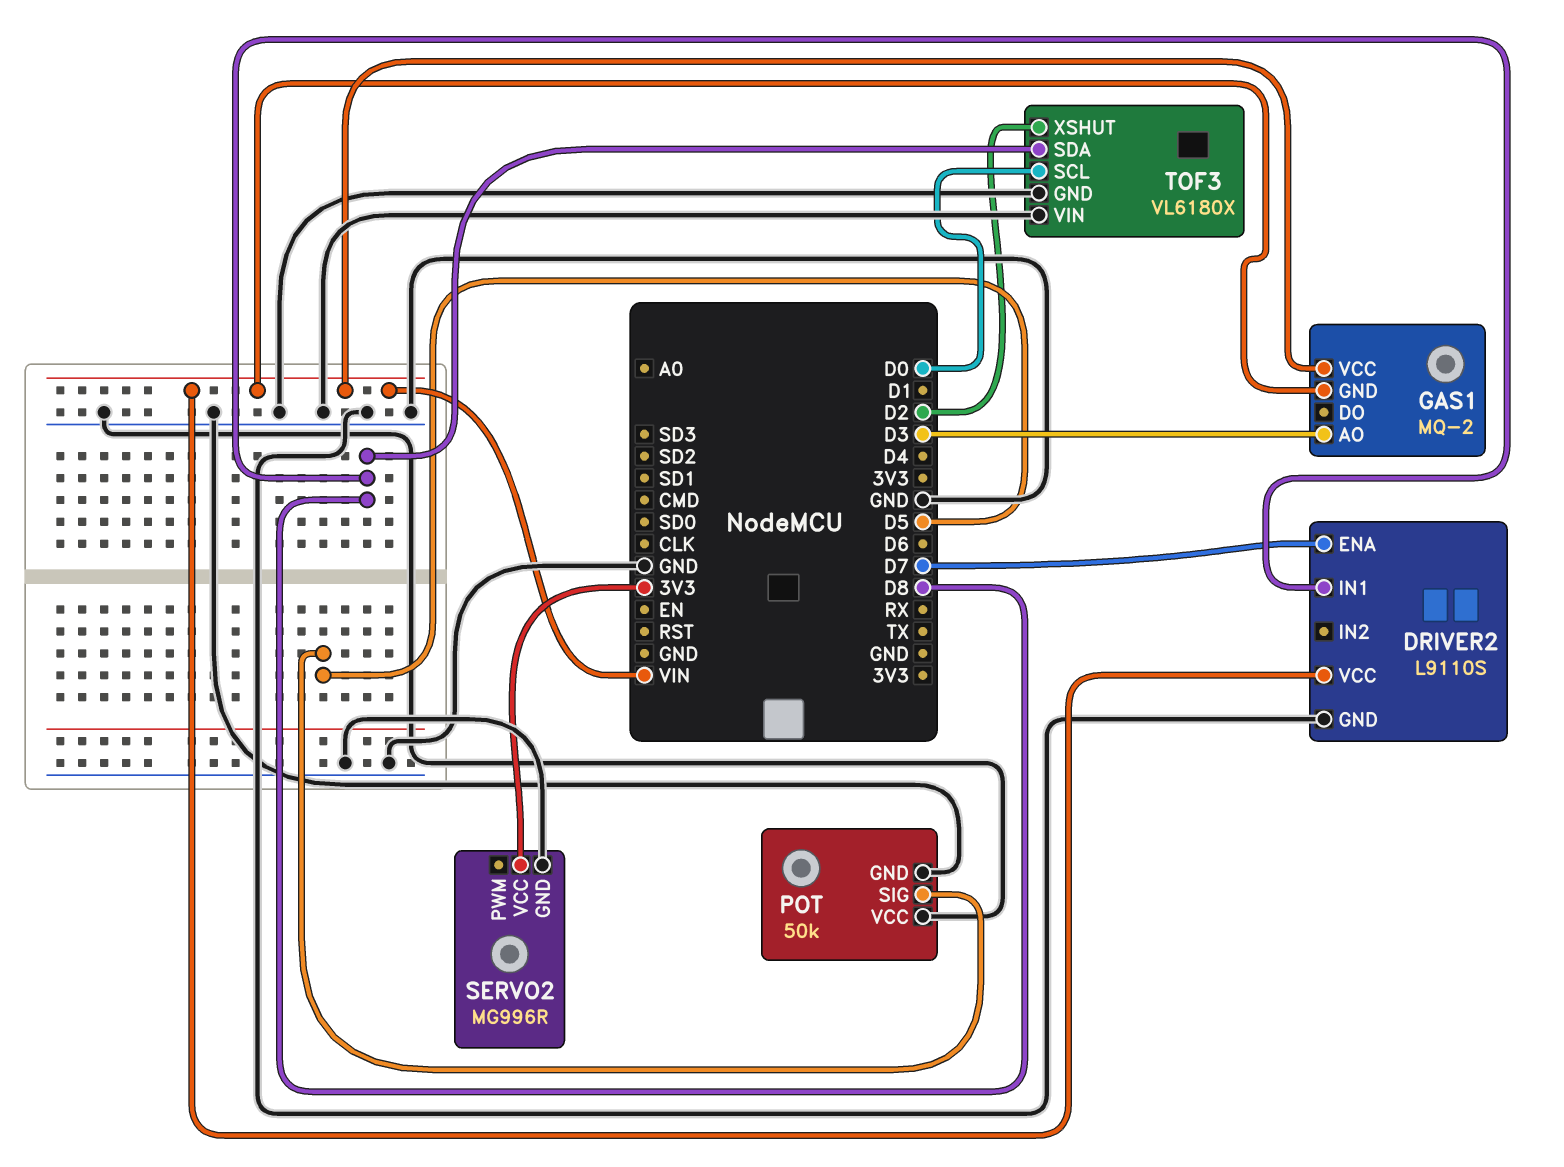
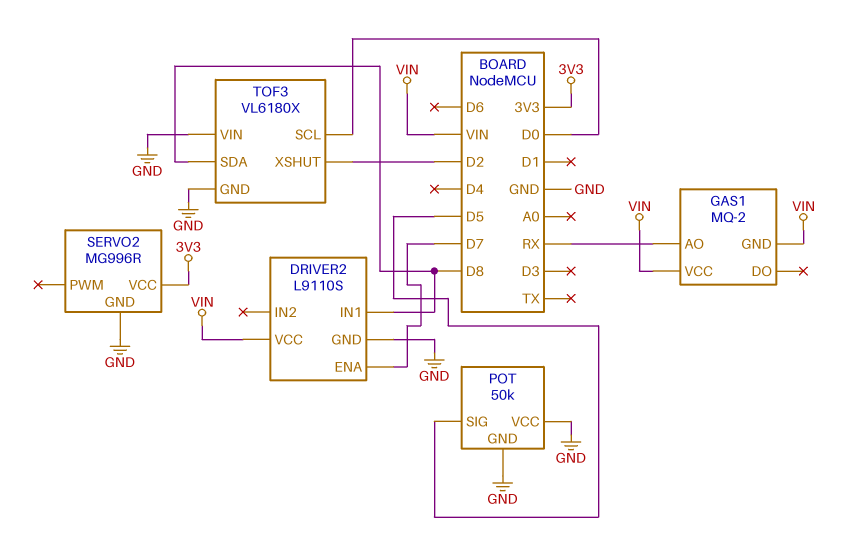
GAS1 pin AO: D3 -> RX

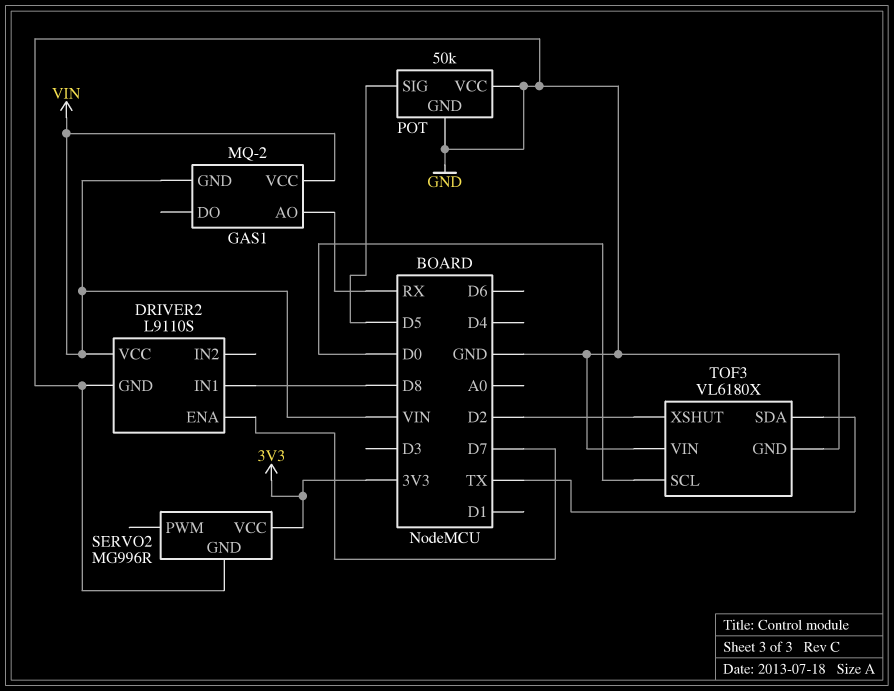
TOF3 pin SDA: D8 -> TX

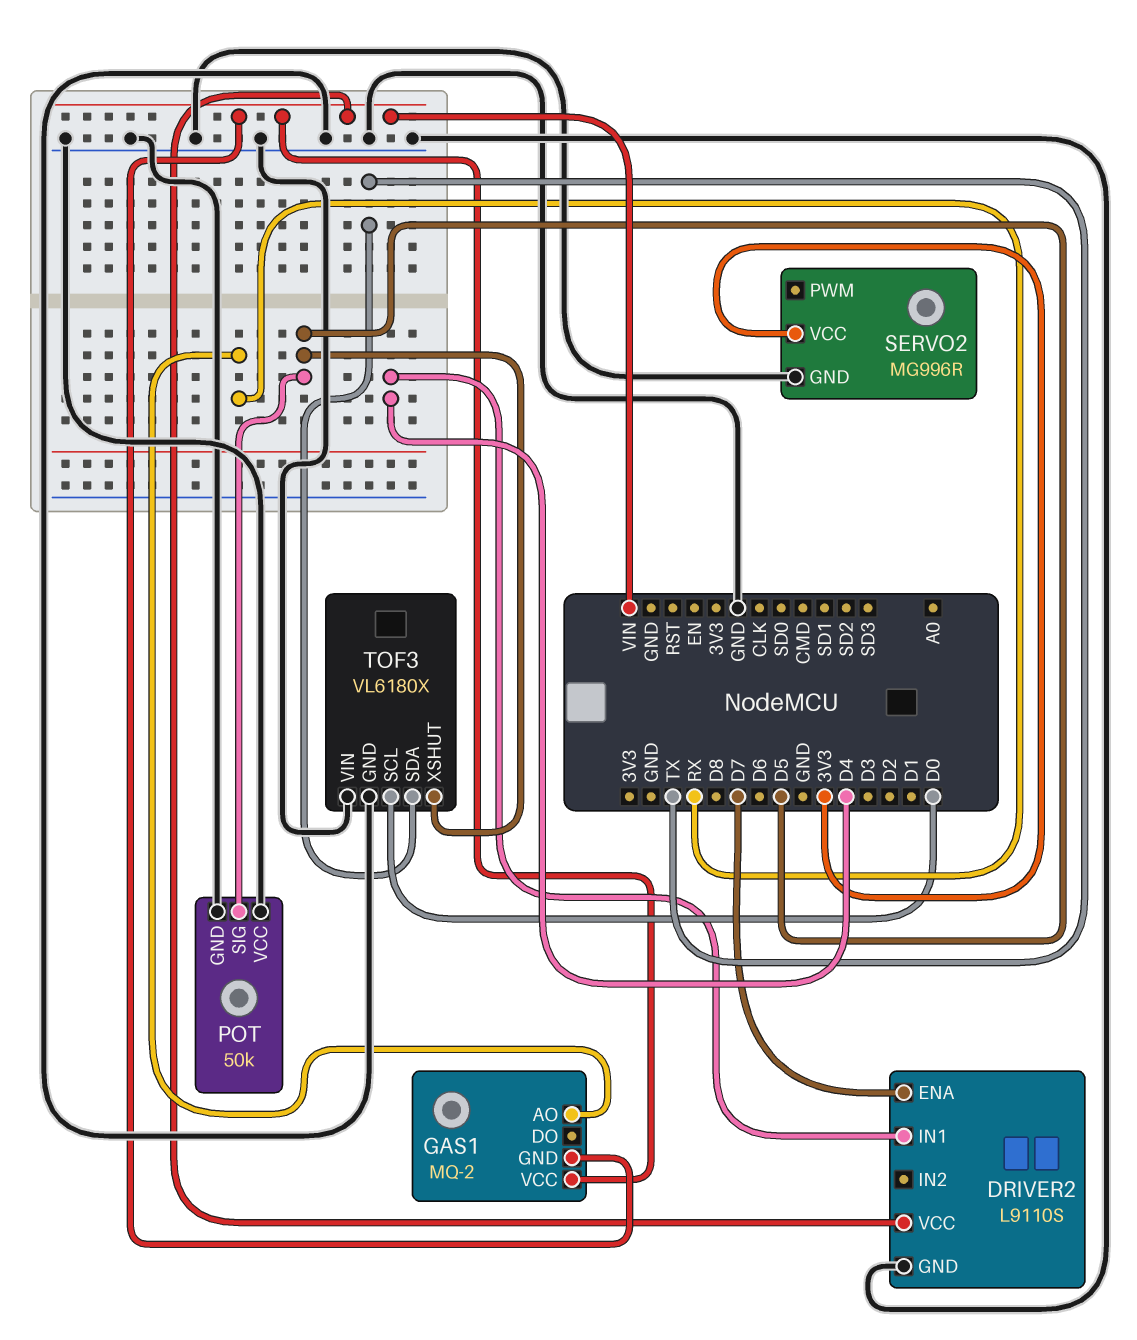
DRIVER2 pin IN1: D8 -> D4
TOF3 pin XSHUT: D2 -> D5

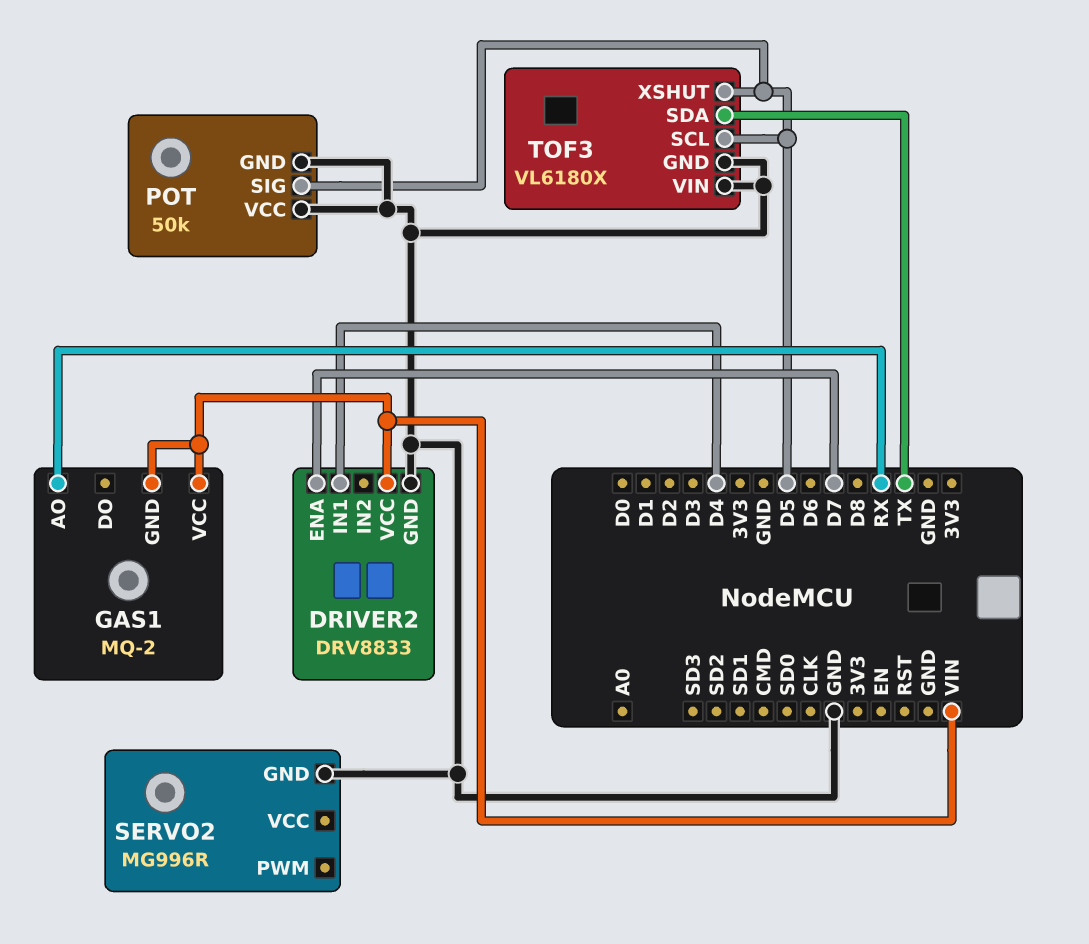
DRIVER2: L9110S -> DRV8833
SERVO2 pin VCC: 3V3 -> none
TOF3 pin SCL: D0 -> D5

